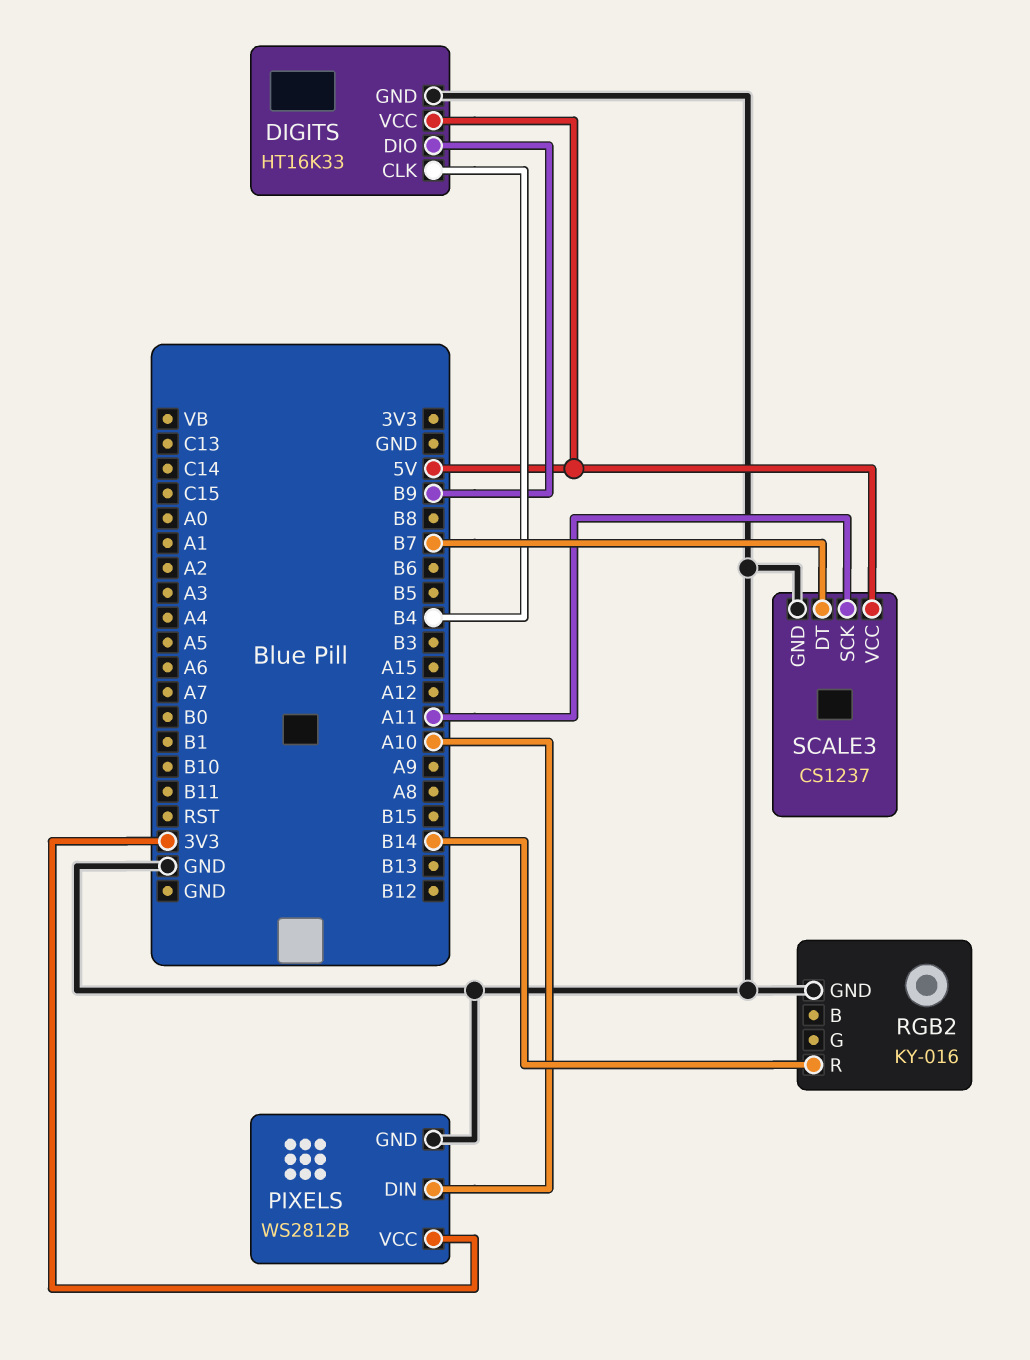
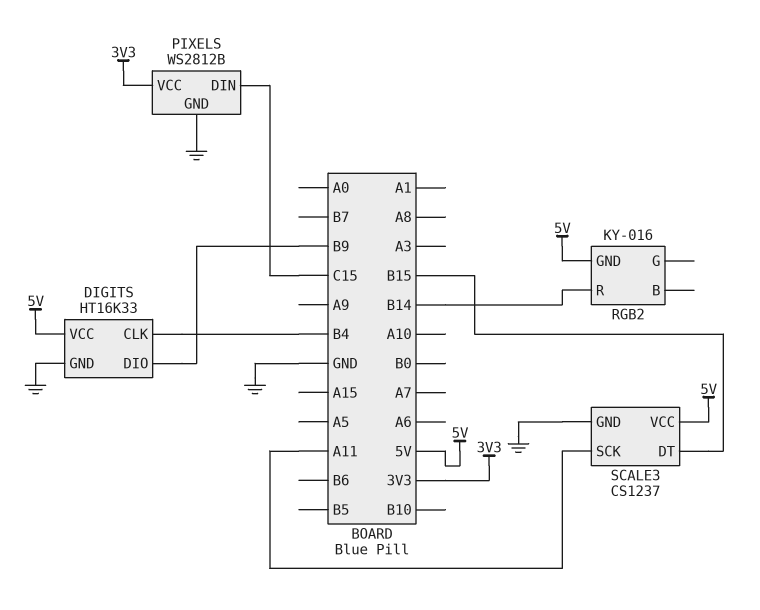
PIXELS pin DIN: A10 -> C15
RGB2 pin GND: GND -> 5V
SCALE3 pin DT: B7 -> B15

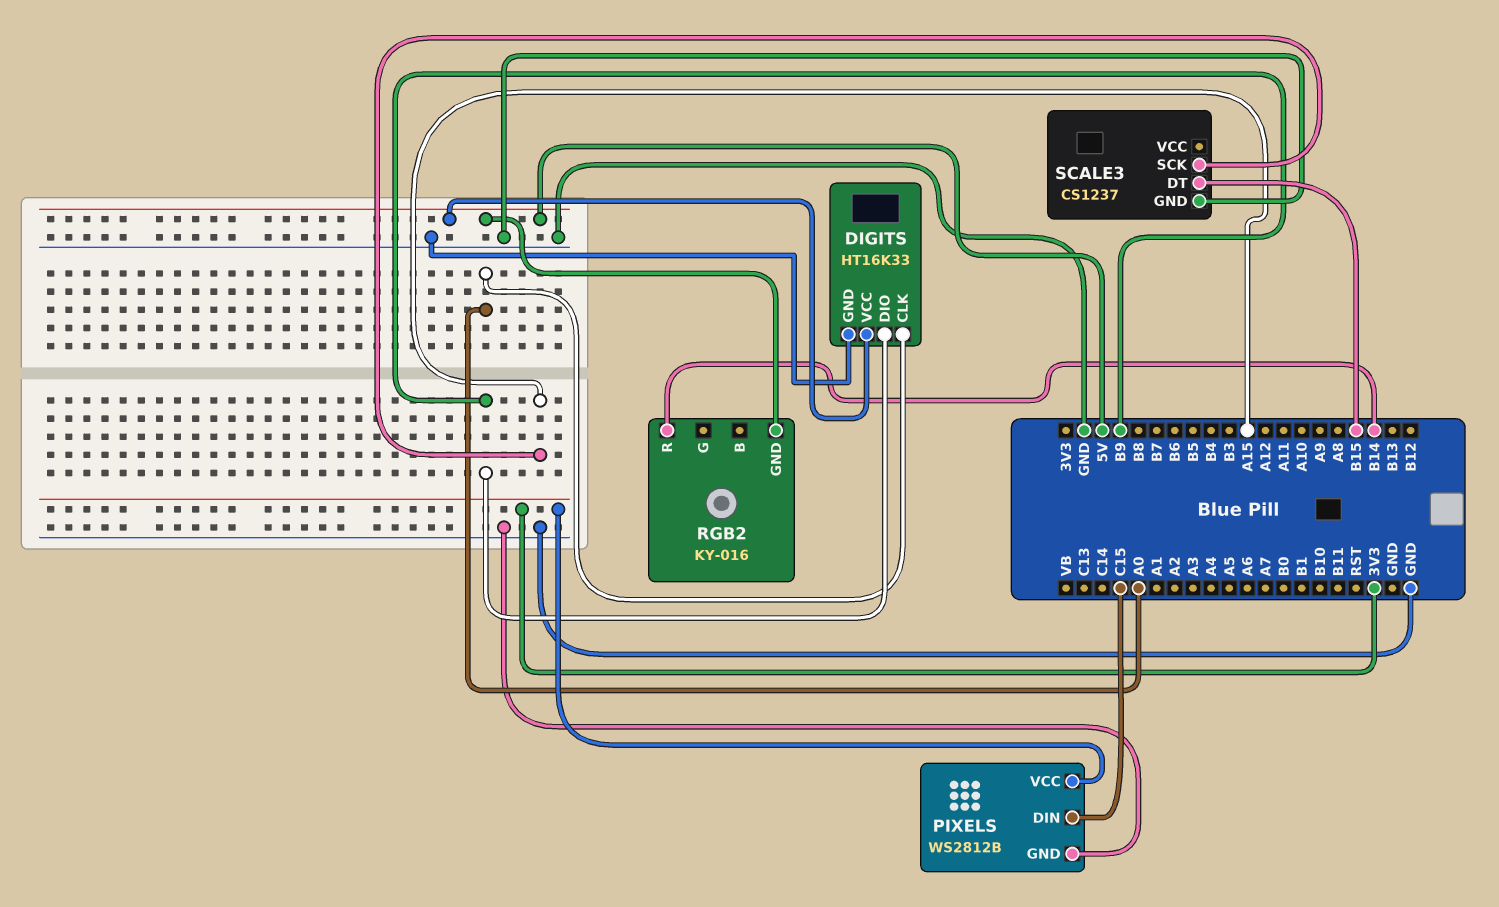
DIGITS pin CLK: B4 -> A0
SCALE3 pin SCK: A11 -> A15
SCALE3 pin VCC: 5V -> none

